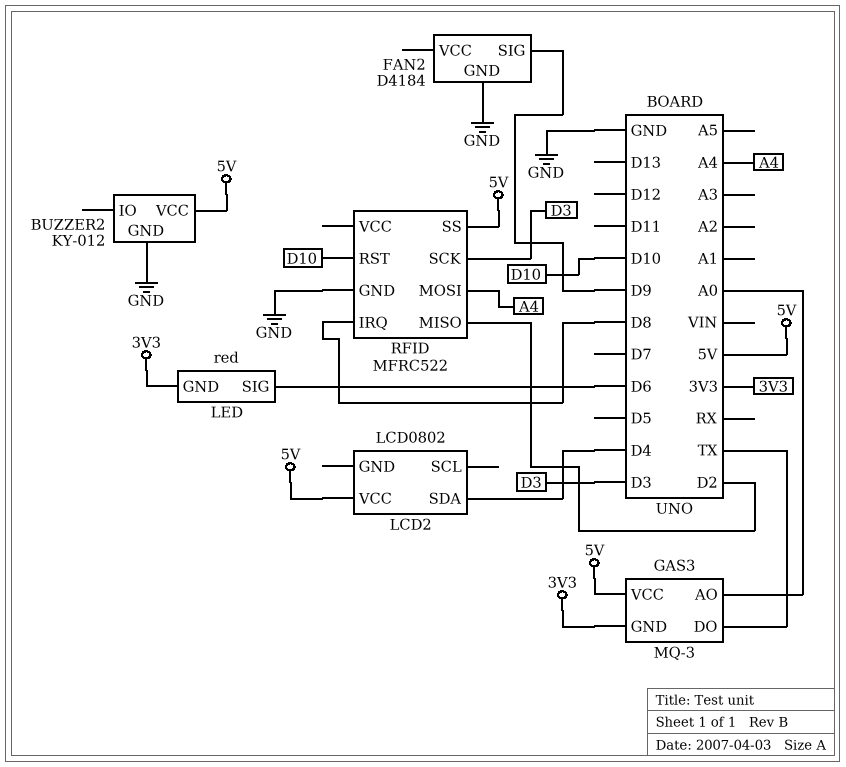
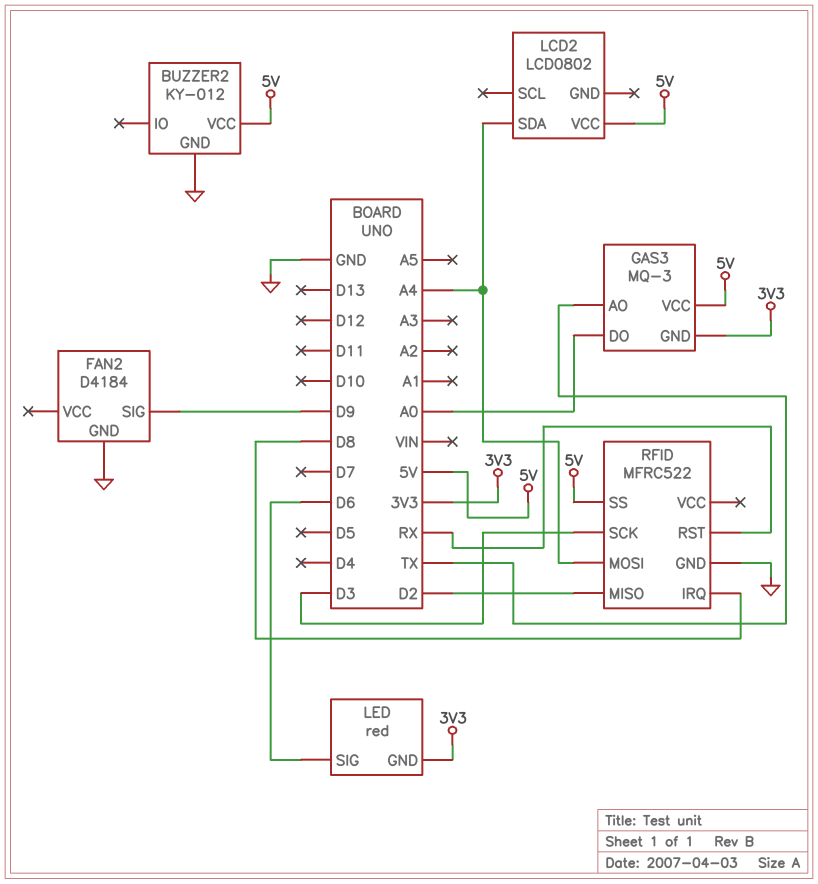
GAS3 pin AO: A0 -> TX
GAS3 pin DO: TX -> A0
LCD2 pin SDA: D4 -> A4
RFID pin RST: D10 -> RX

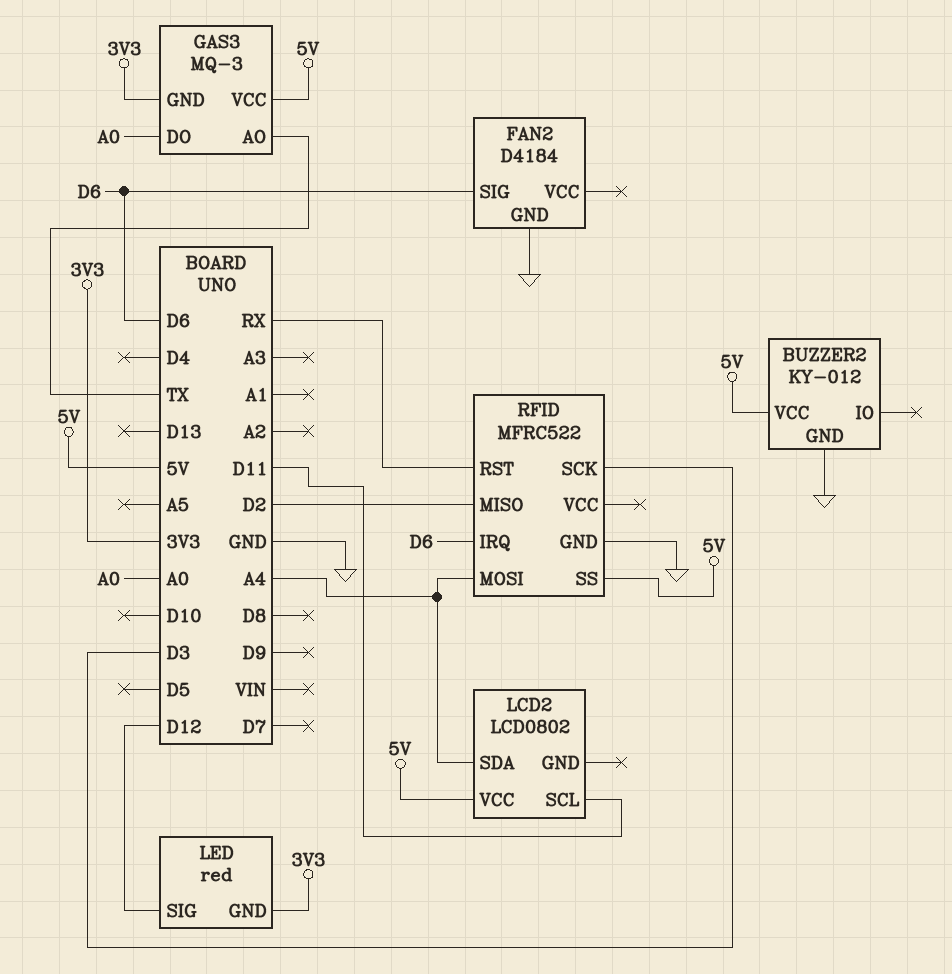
FAN2 pin SIG: D9 -> D6
LCD2 pin SCL: none -> D11
LED pin SIG: D6 -> D12
RFID pin IRQ: D8 -> D6

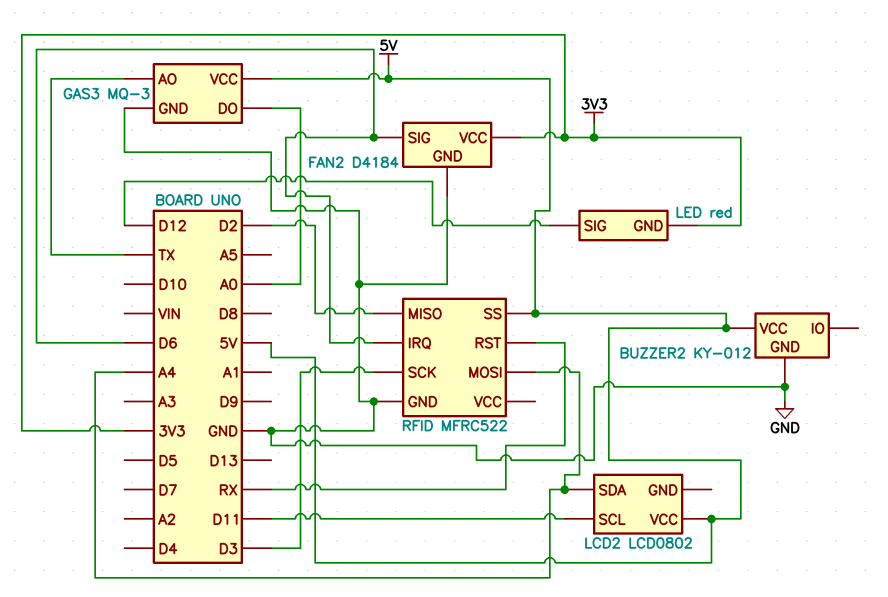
FAN2 pin VCC: none -> 3V3
GAS3 pin GND: 3V3 -> GND

